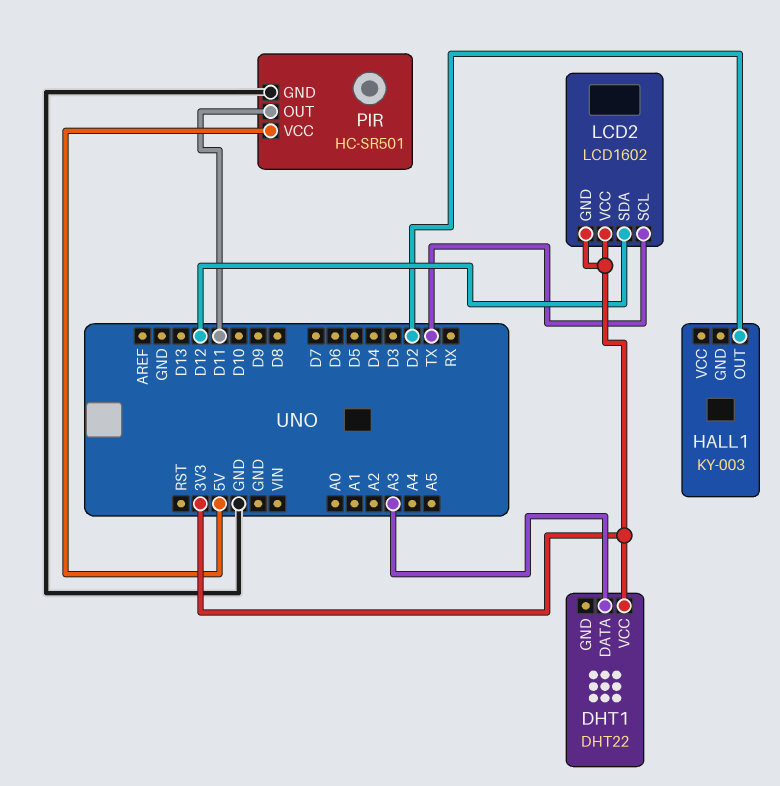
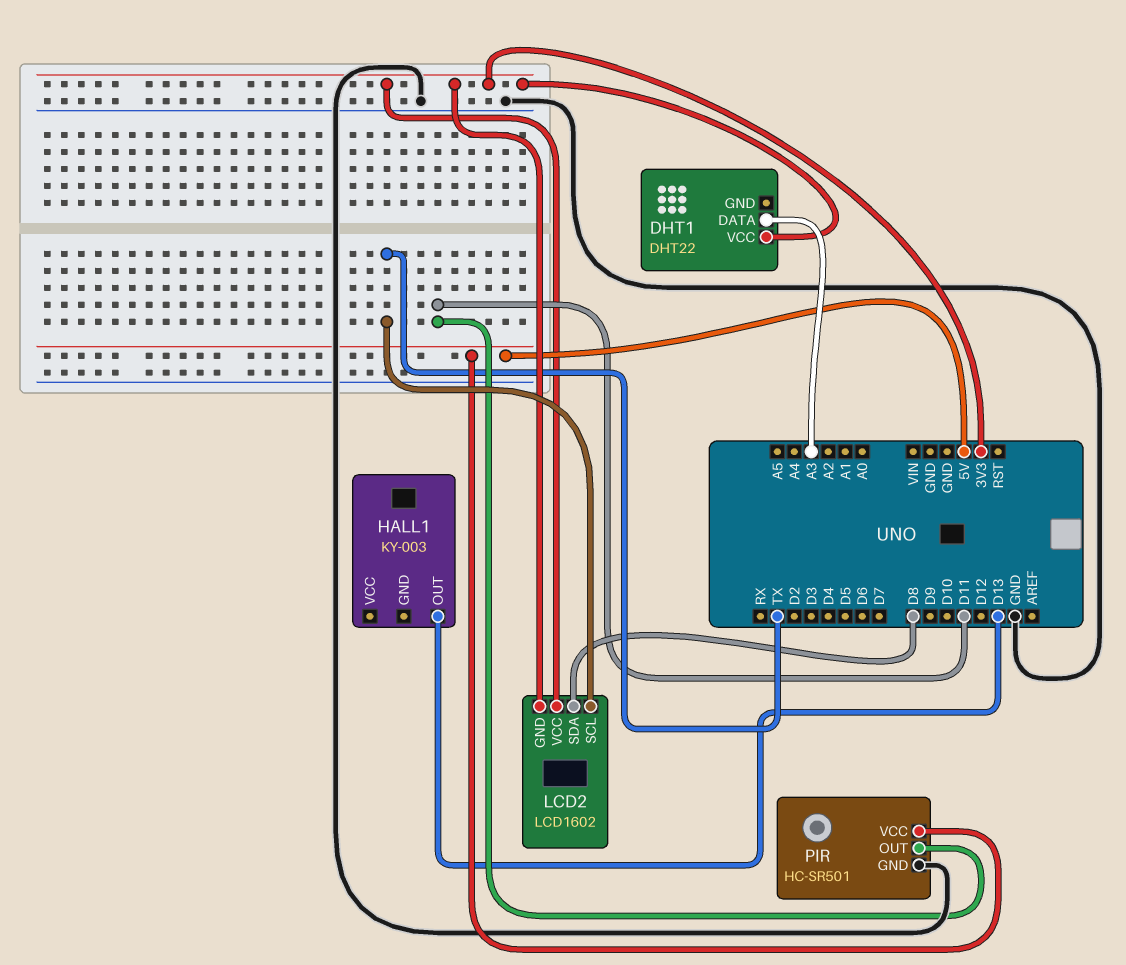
HALL1 pin OUT: D2 -> D13
LCD2 pin SDA: D12 -> D8

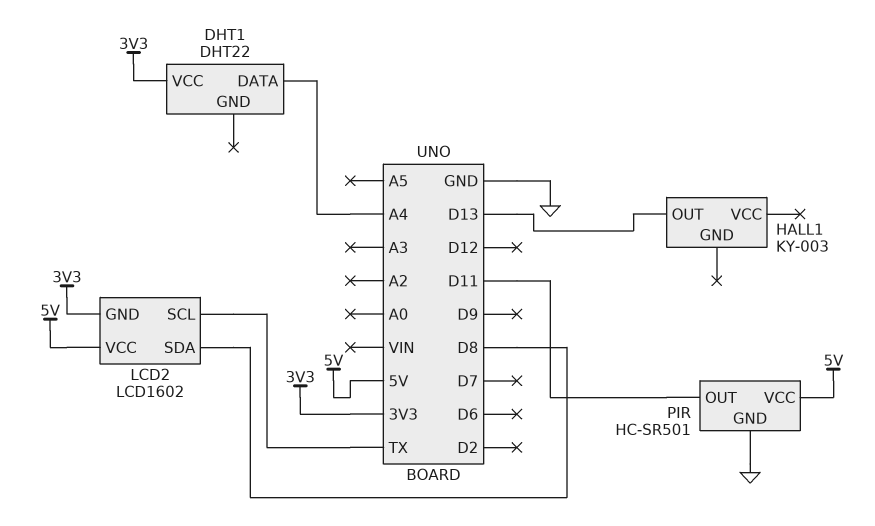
DHT1 pin DATA: A3 -> A4
LCD2 pin VCC: 3V3 -> 5V

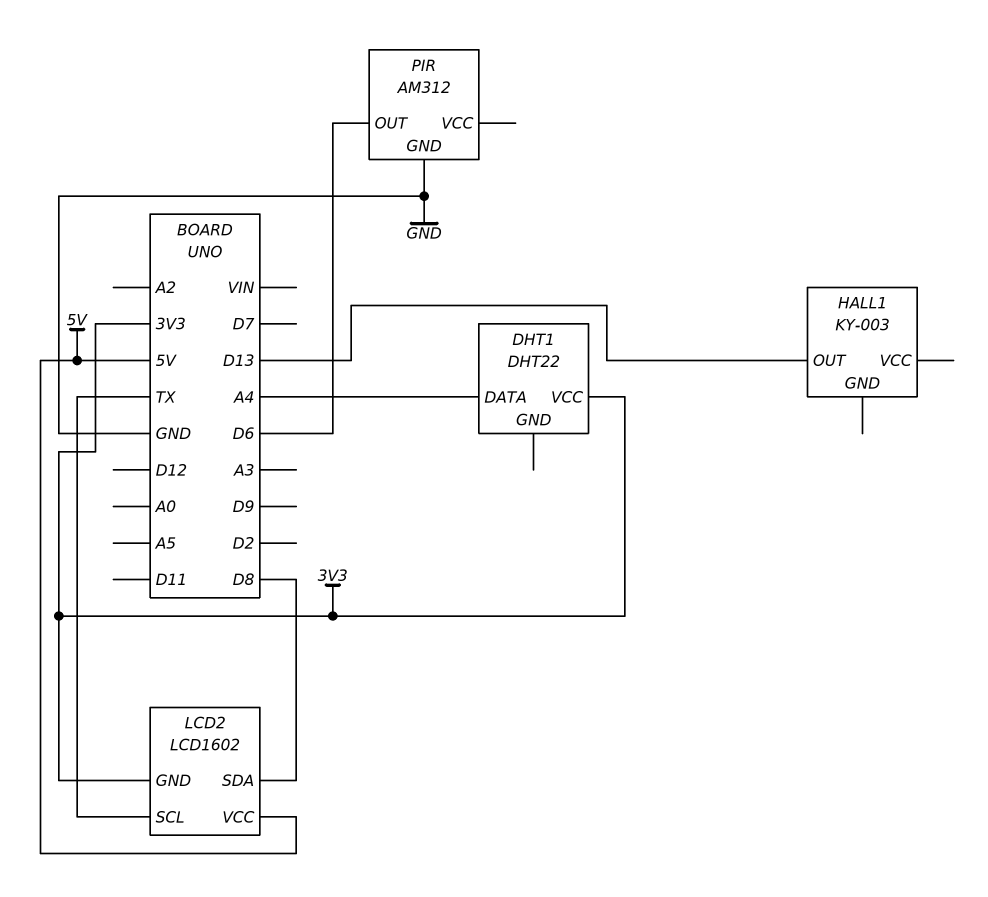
PIR: HC-SR501 -> AM312
PIR pin OUT: D11 -> D6
PIR pin VCC: 5V -> none

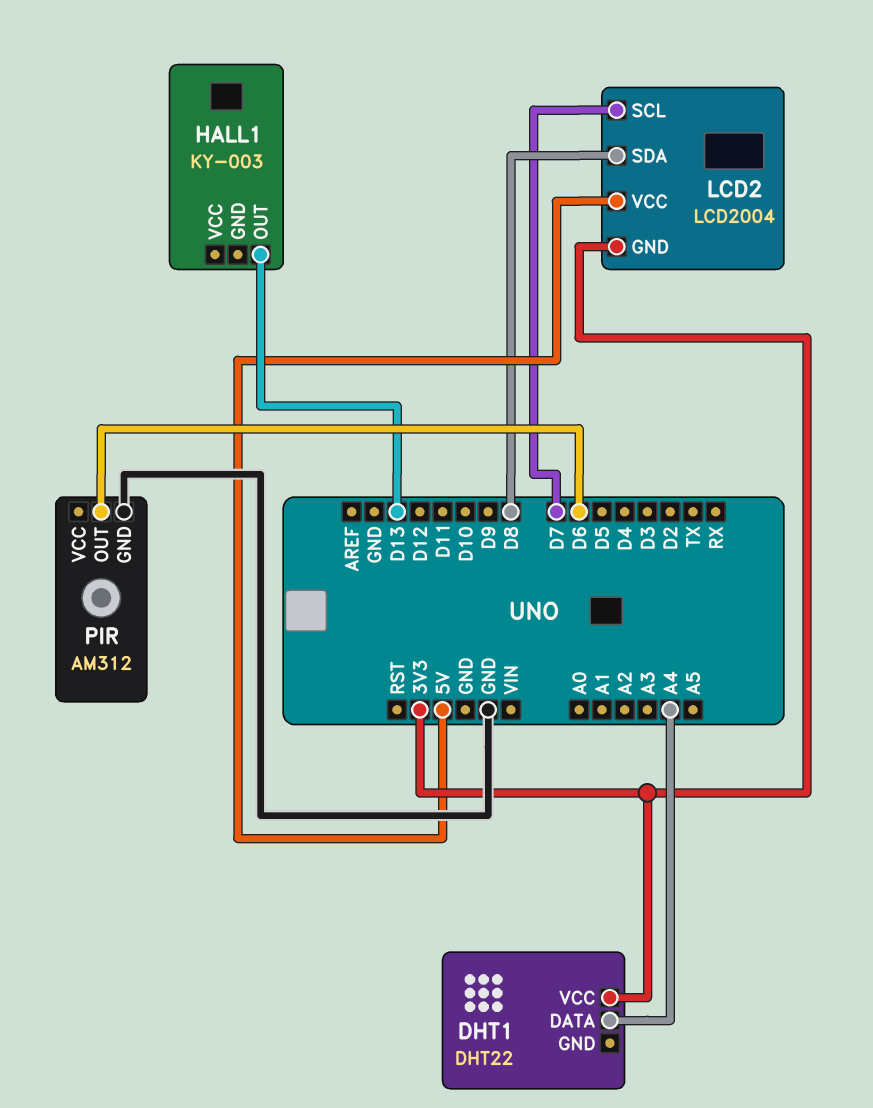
LCD2: LCD1602 -> LCD2004
LCD2 pin SCL: TX -> D7

